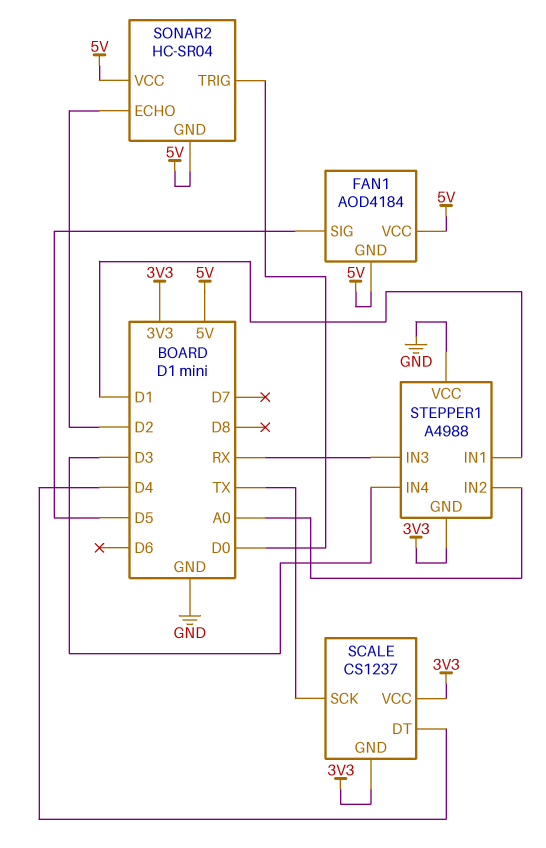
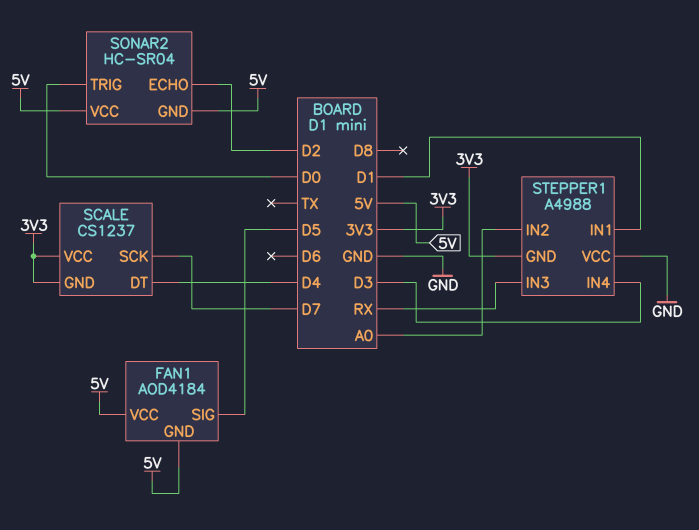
SCALE pin SCK: TX -> D7

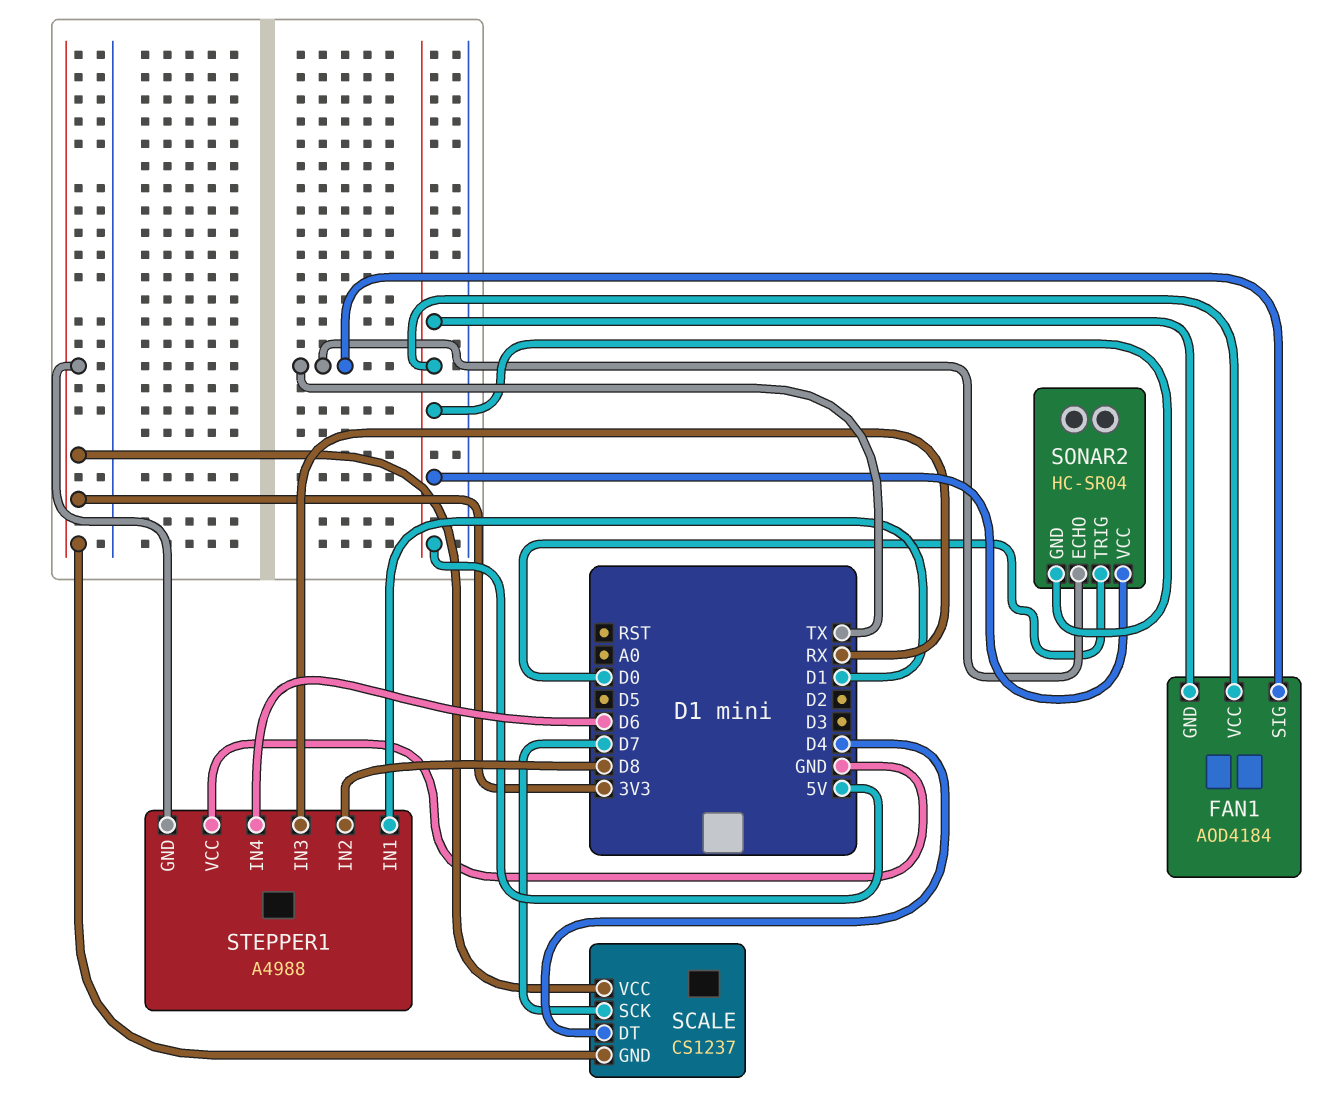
FAN1 pin SIG: D5 -> TX
SONAR2 pin ECHO: D2 -> TX
STEPPER1 pin IN2: A0 -> D8
STEPPER1 pin IN4: D3 -> D6

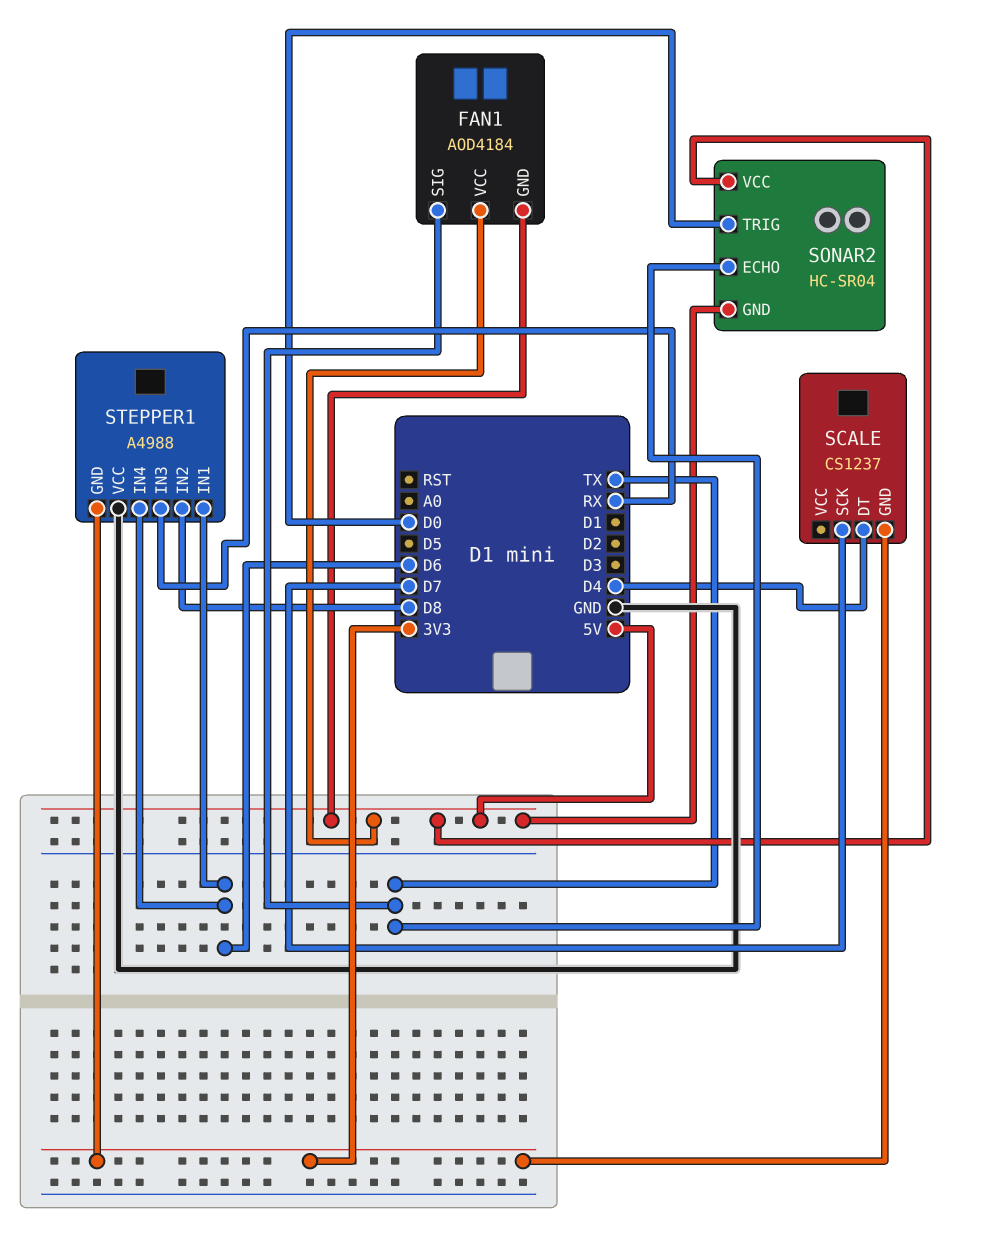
SCALE pin VCC: 3V3 -> none
STEPPER1 pin IN1: D1 -> D6

